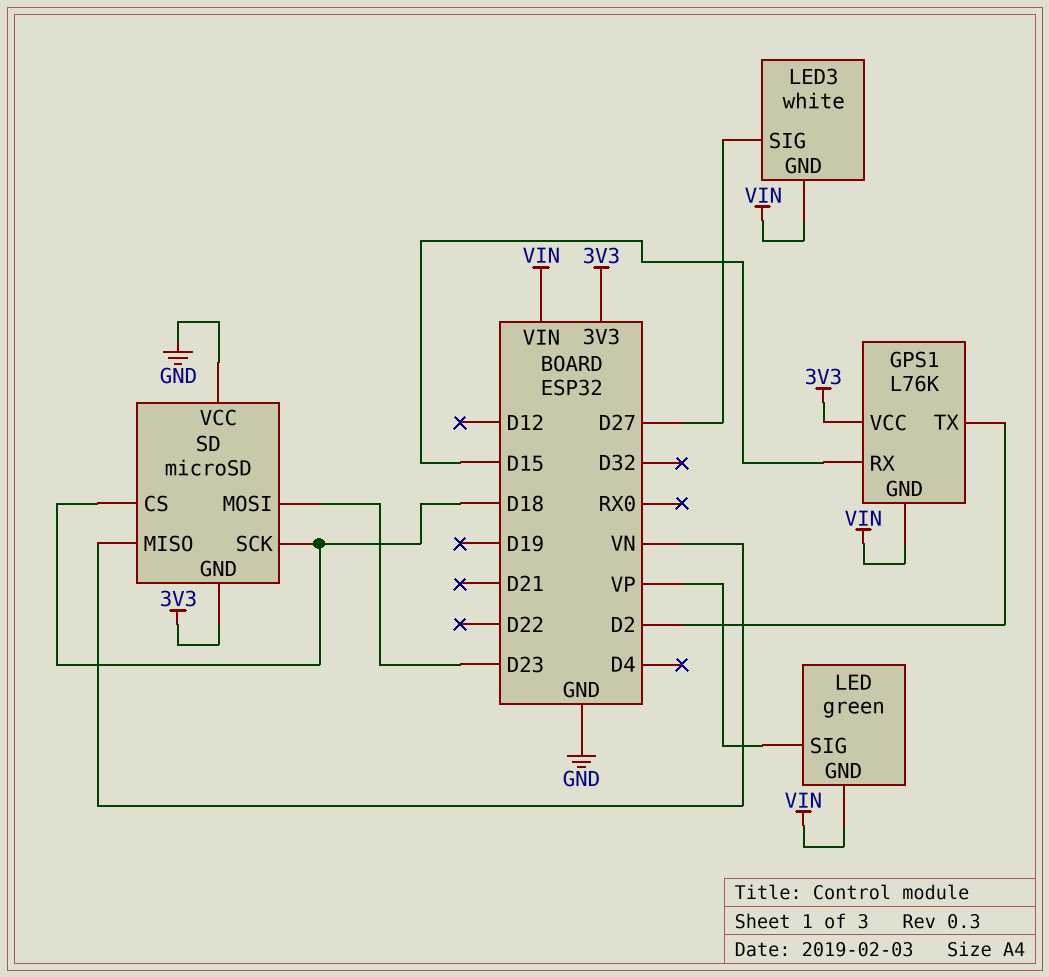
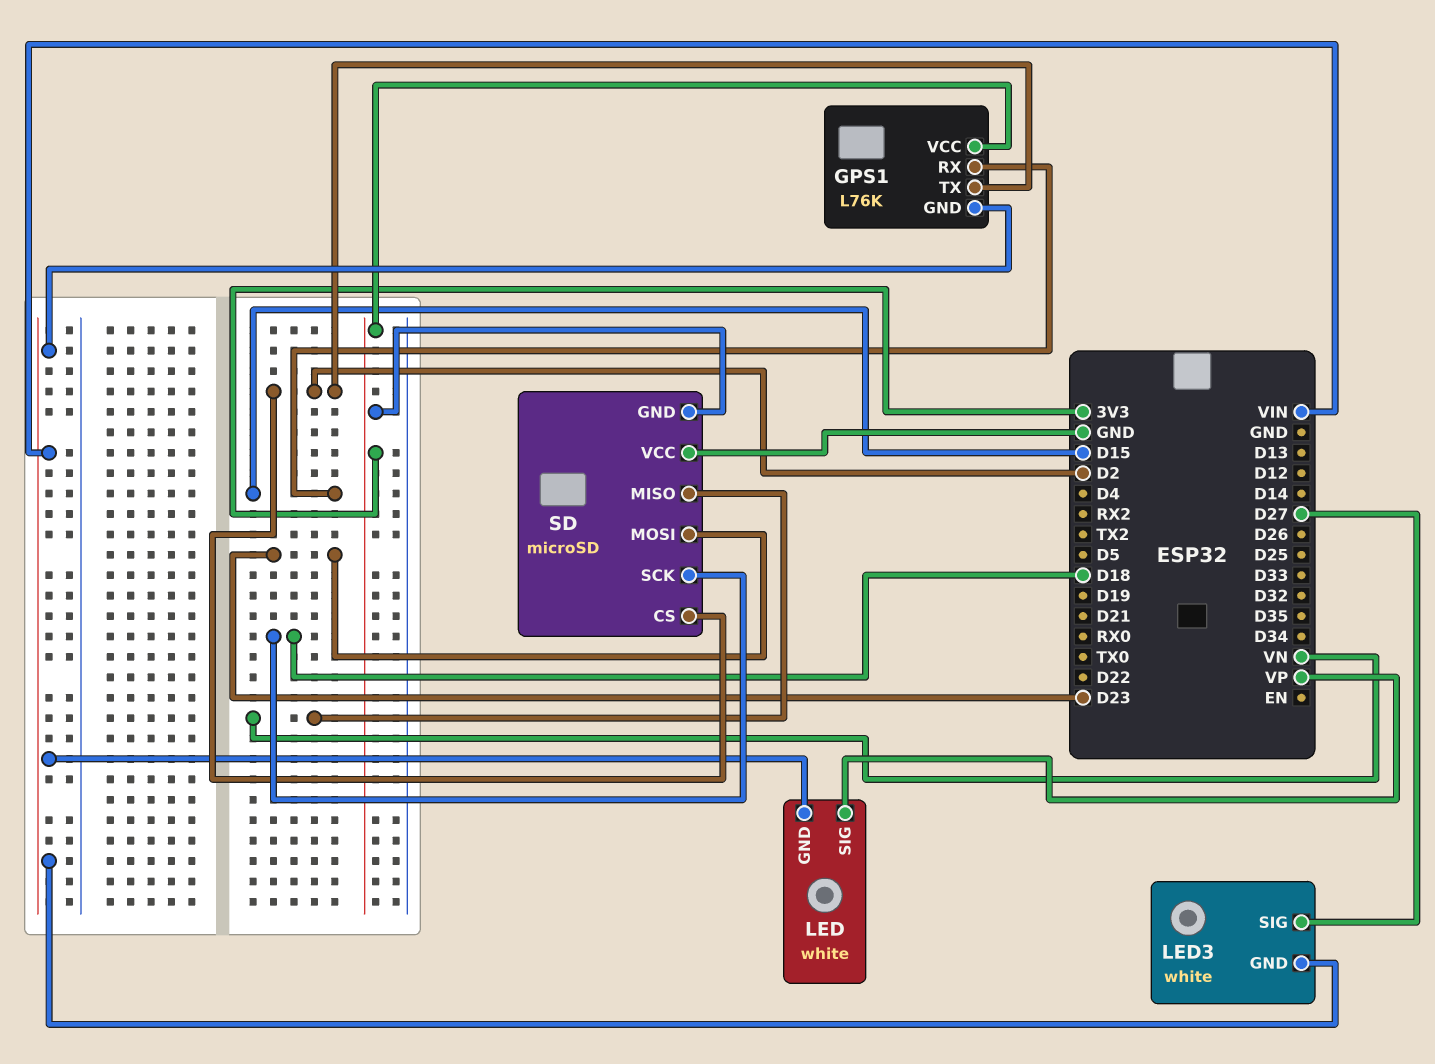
LED: green -> white
SD pin CS: D18 -> D2

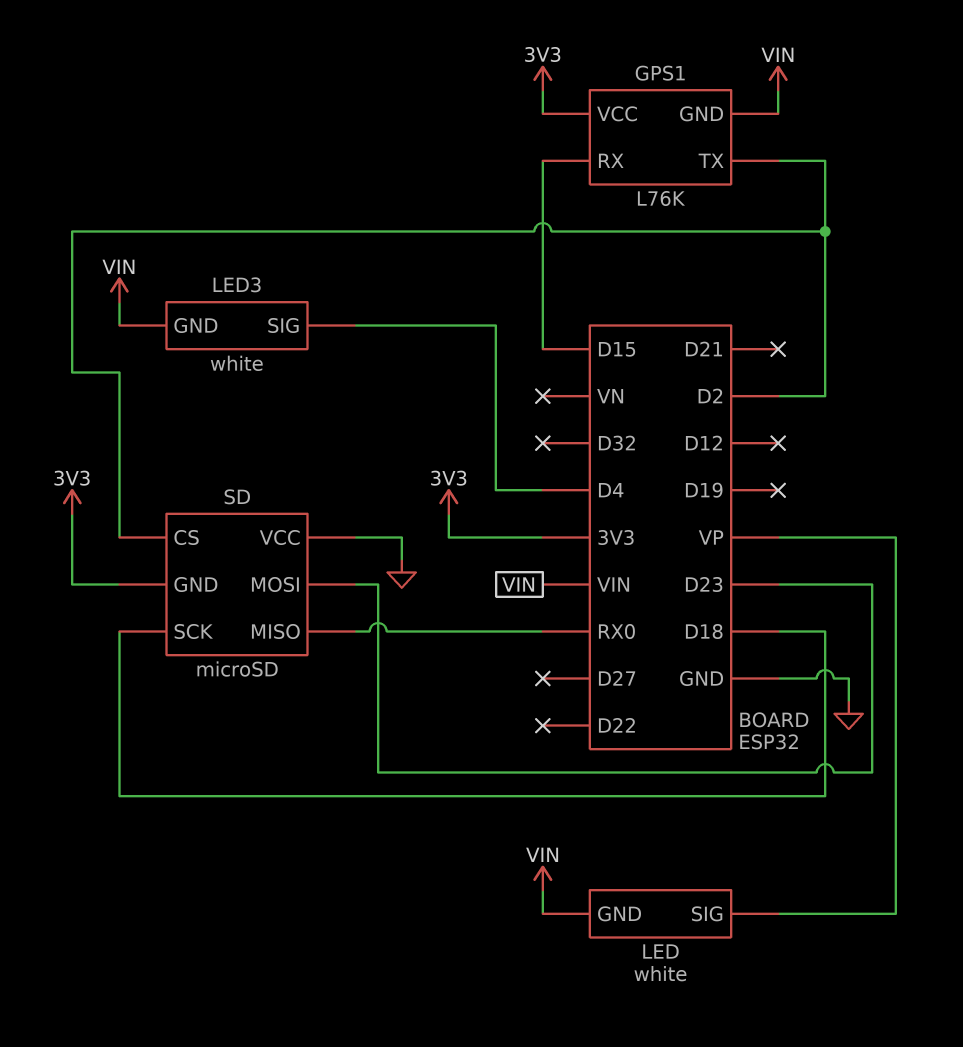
LED3 pin SIG: D27 -> D4
SD pin MISO: VN -> RX0

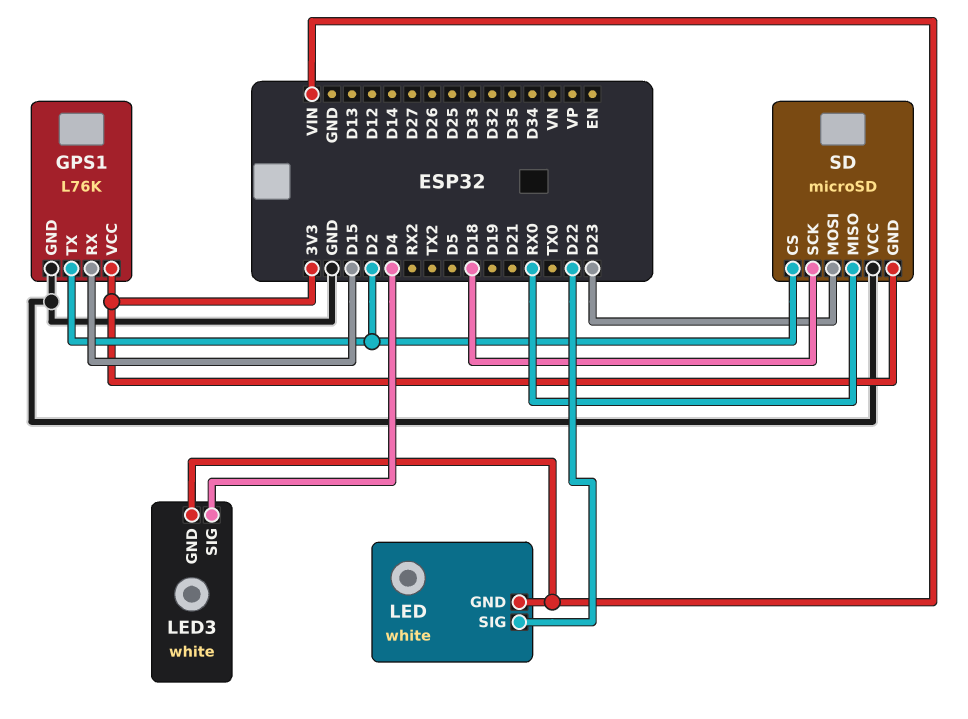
GPS1 pin GND: VIN -> GND
LED pin SIG: VP -> D22

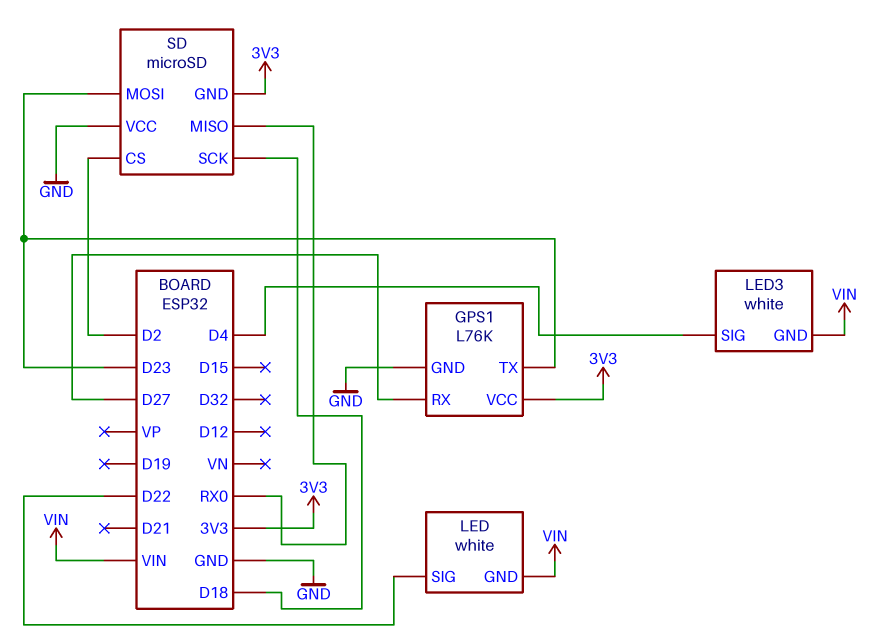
GPS1 pin RX: D15 -> D27
GPS1 pin TX: D2 -> D23

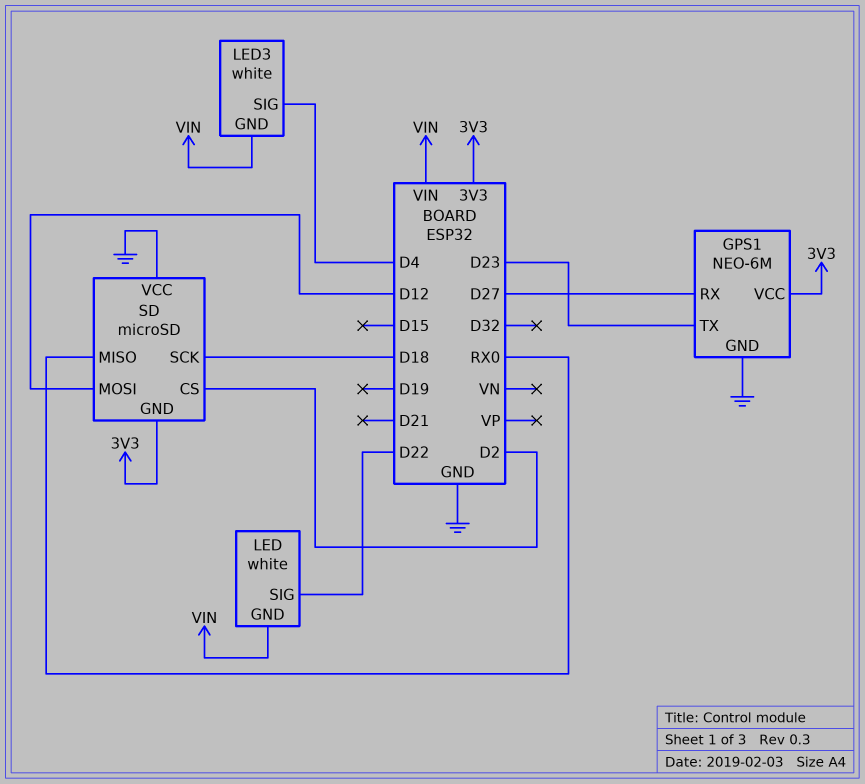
GPS1: L76K -> NEO-6M
SD pin MOSI: D23 -> D12

